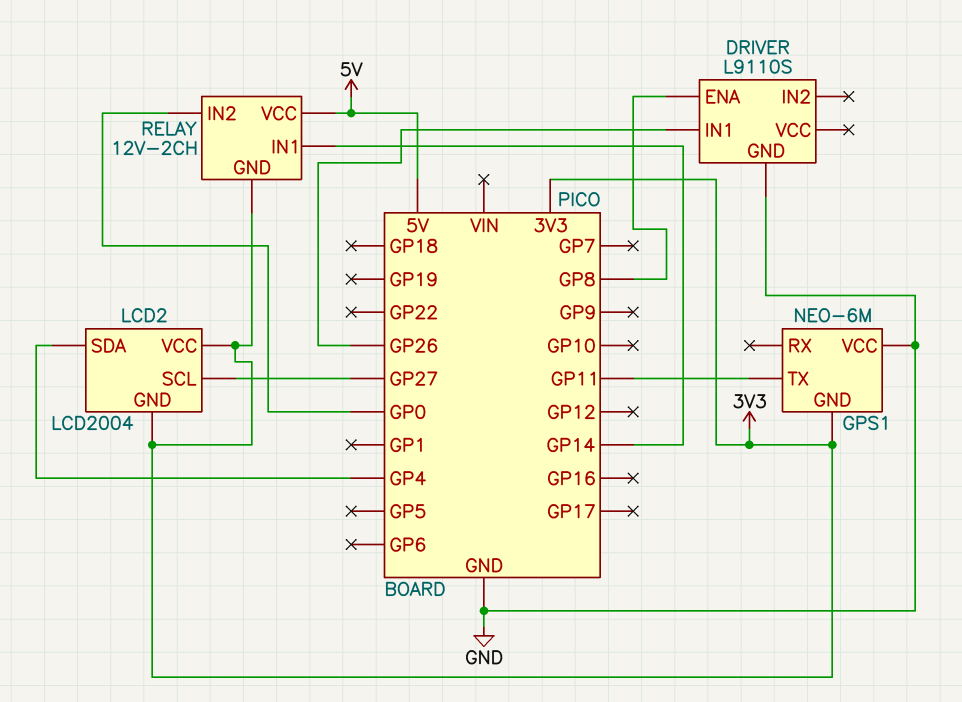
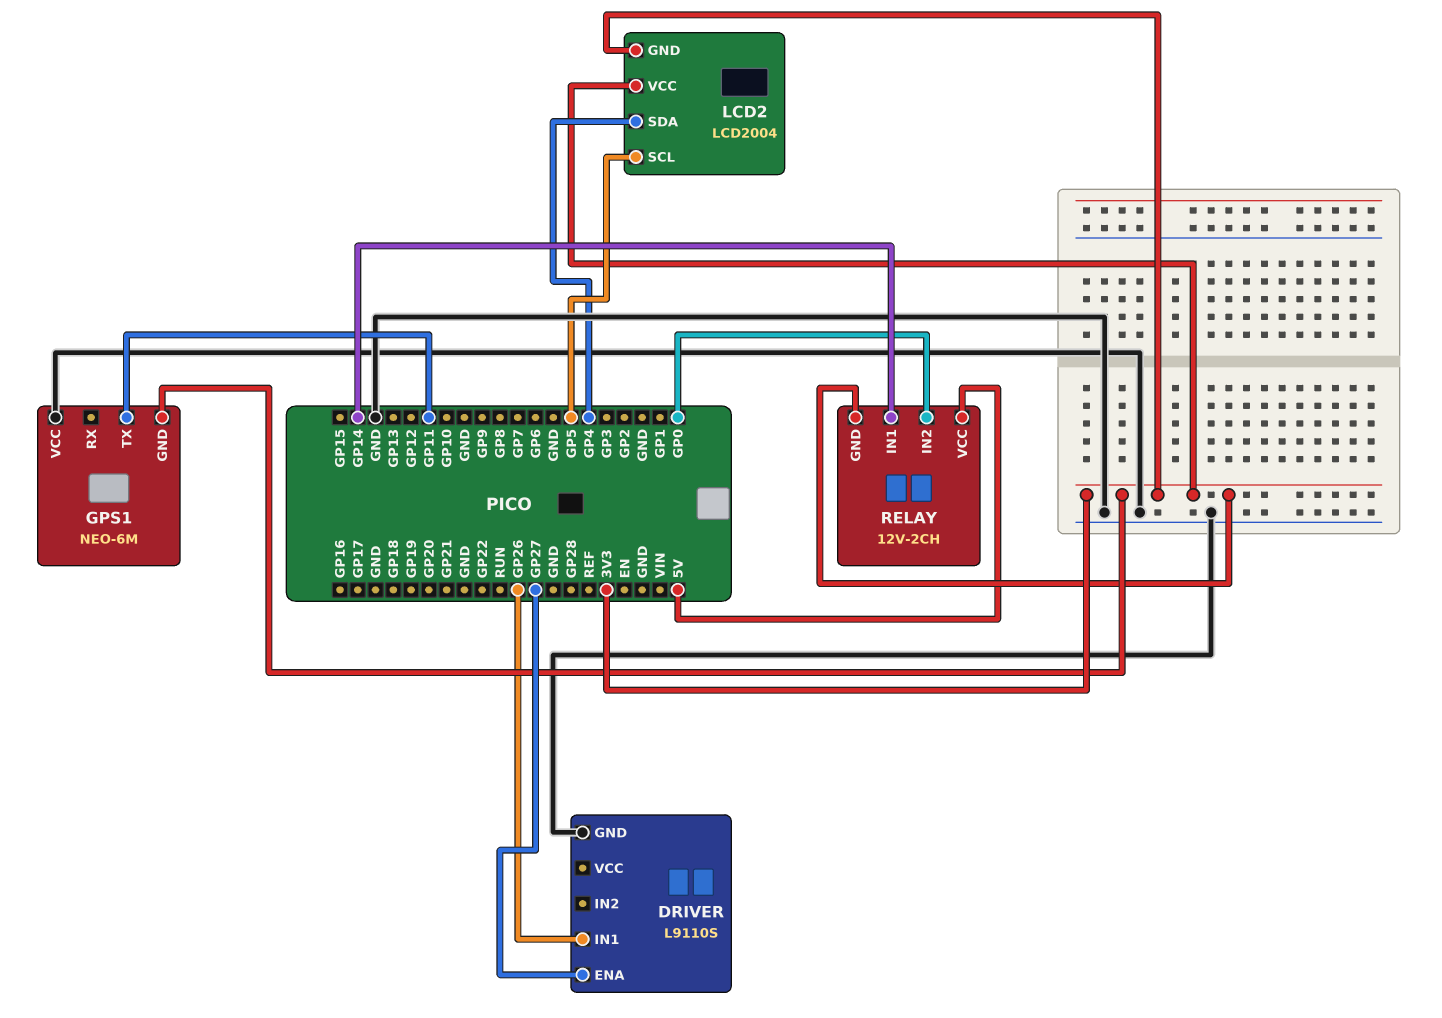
DRIVER pin ENA: GP8 -> GP27
LCD2 pin SCL: GP27 -> GP5

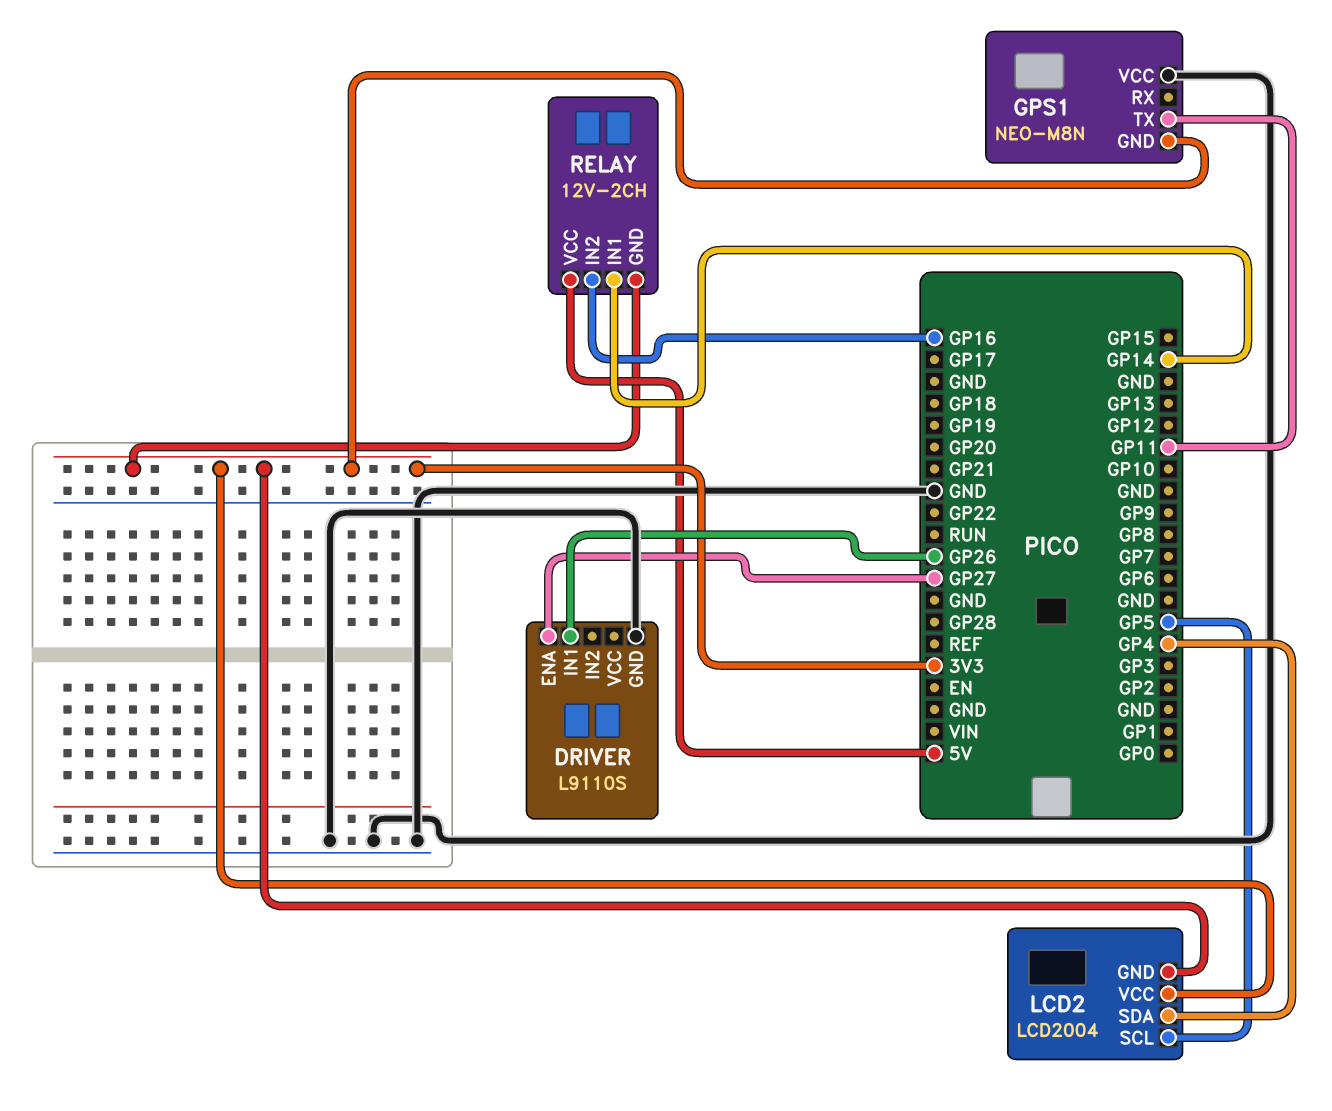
GPS1: NEO-6M -> NEO-M8N
RELAY pin IN2: GP0 -> GP16

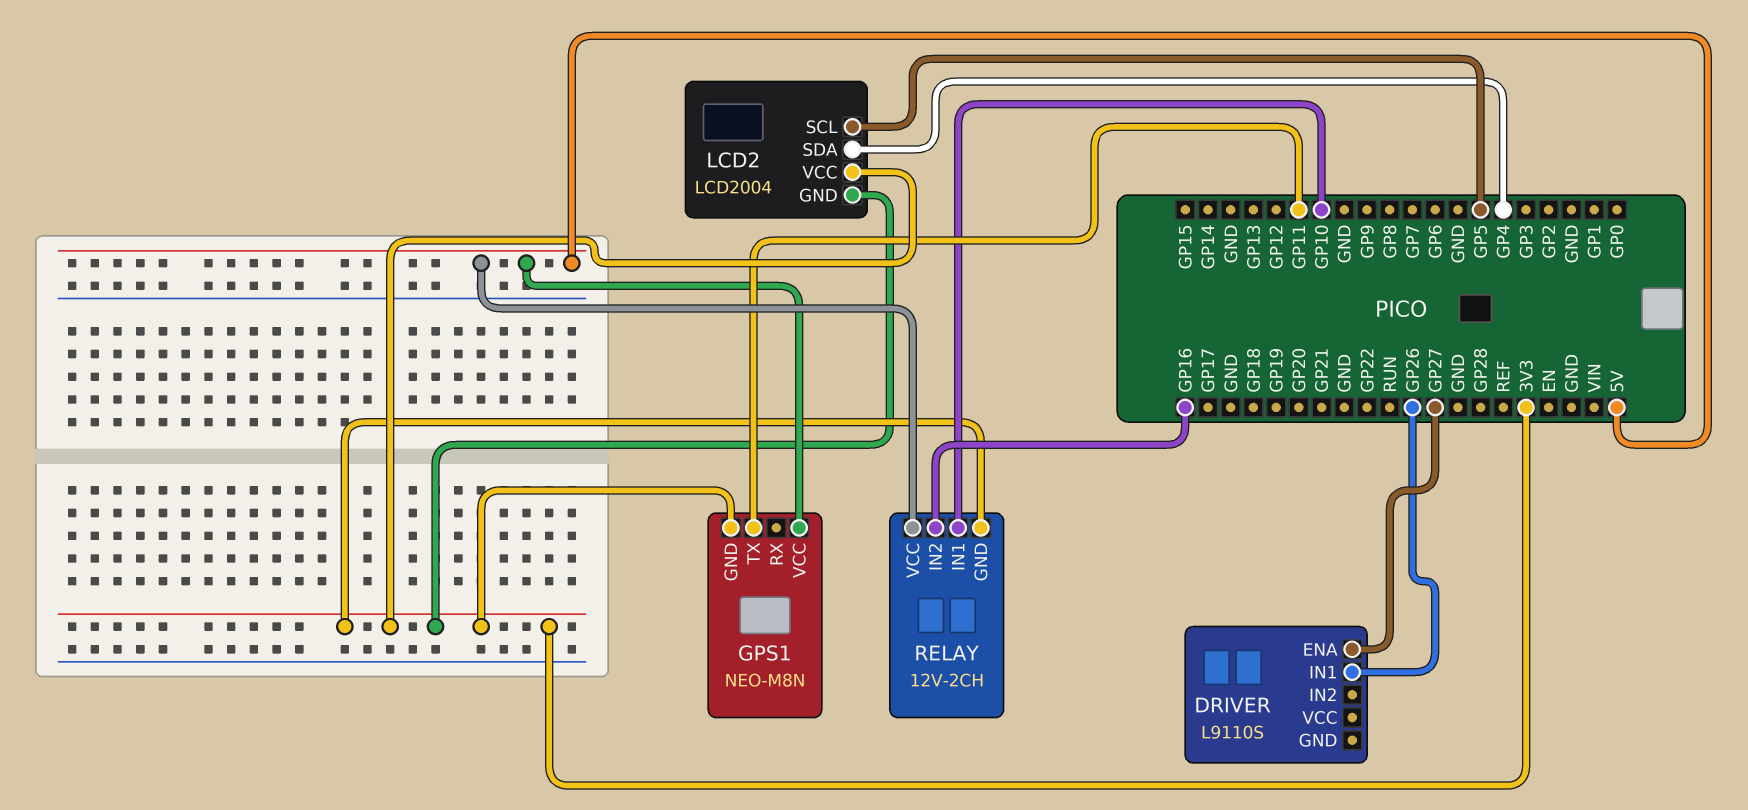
DRIVER pin GND: GND -> none
GPS1 pin VCC: GND -> 5V
RELAY pin IN1: GP14 -> GP10

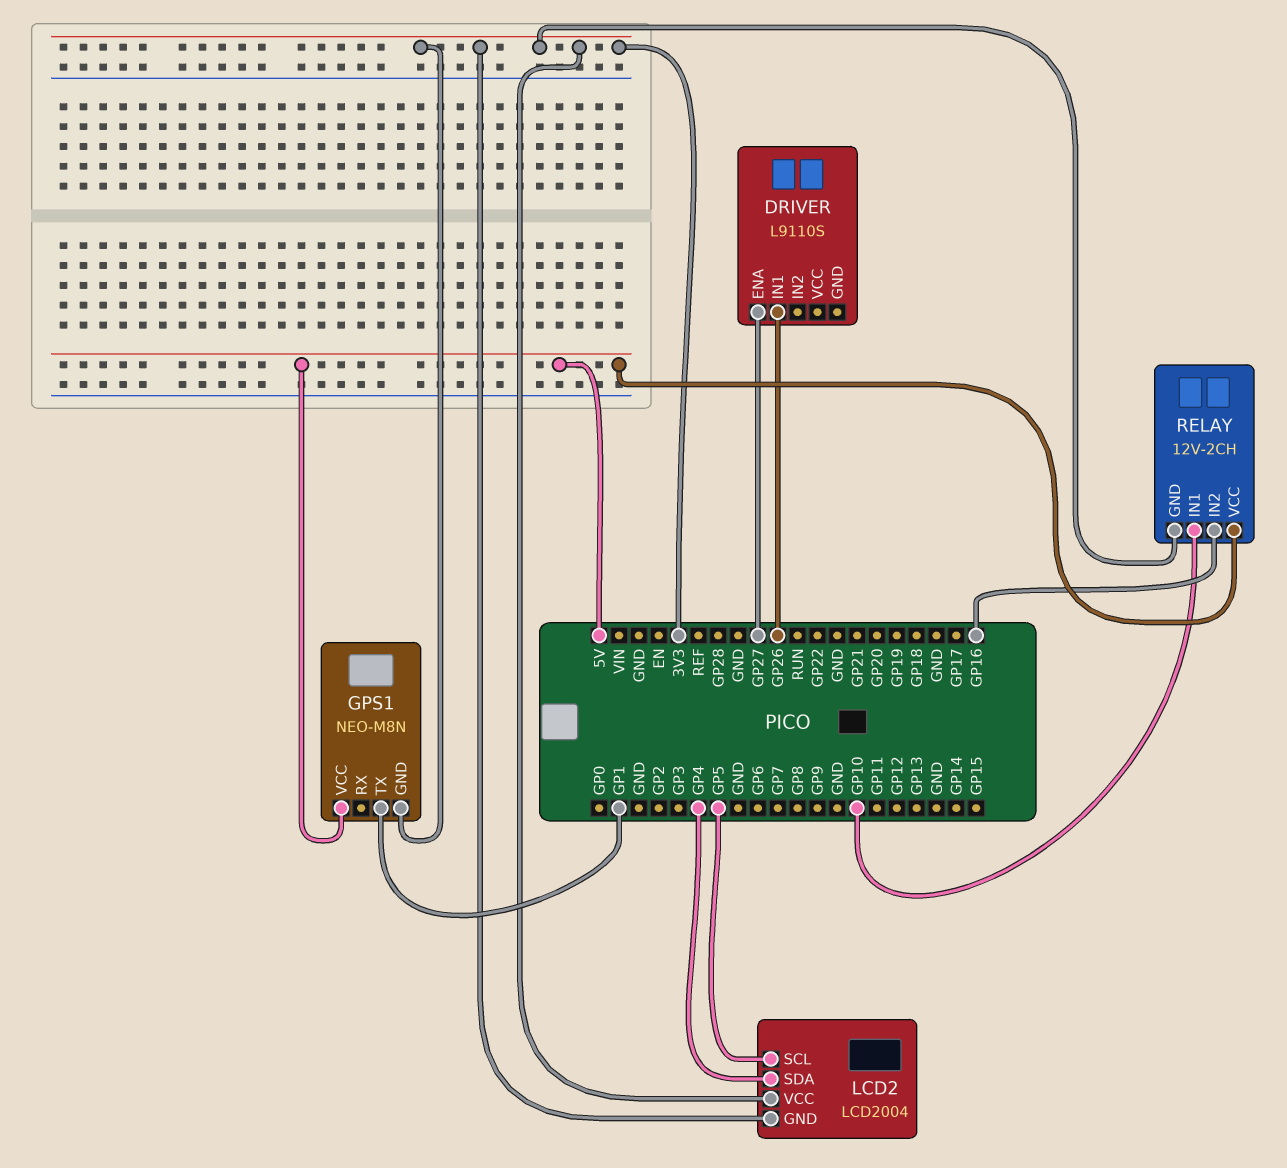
GPS1 pin TX: GP11 -> GP1

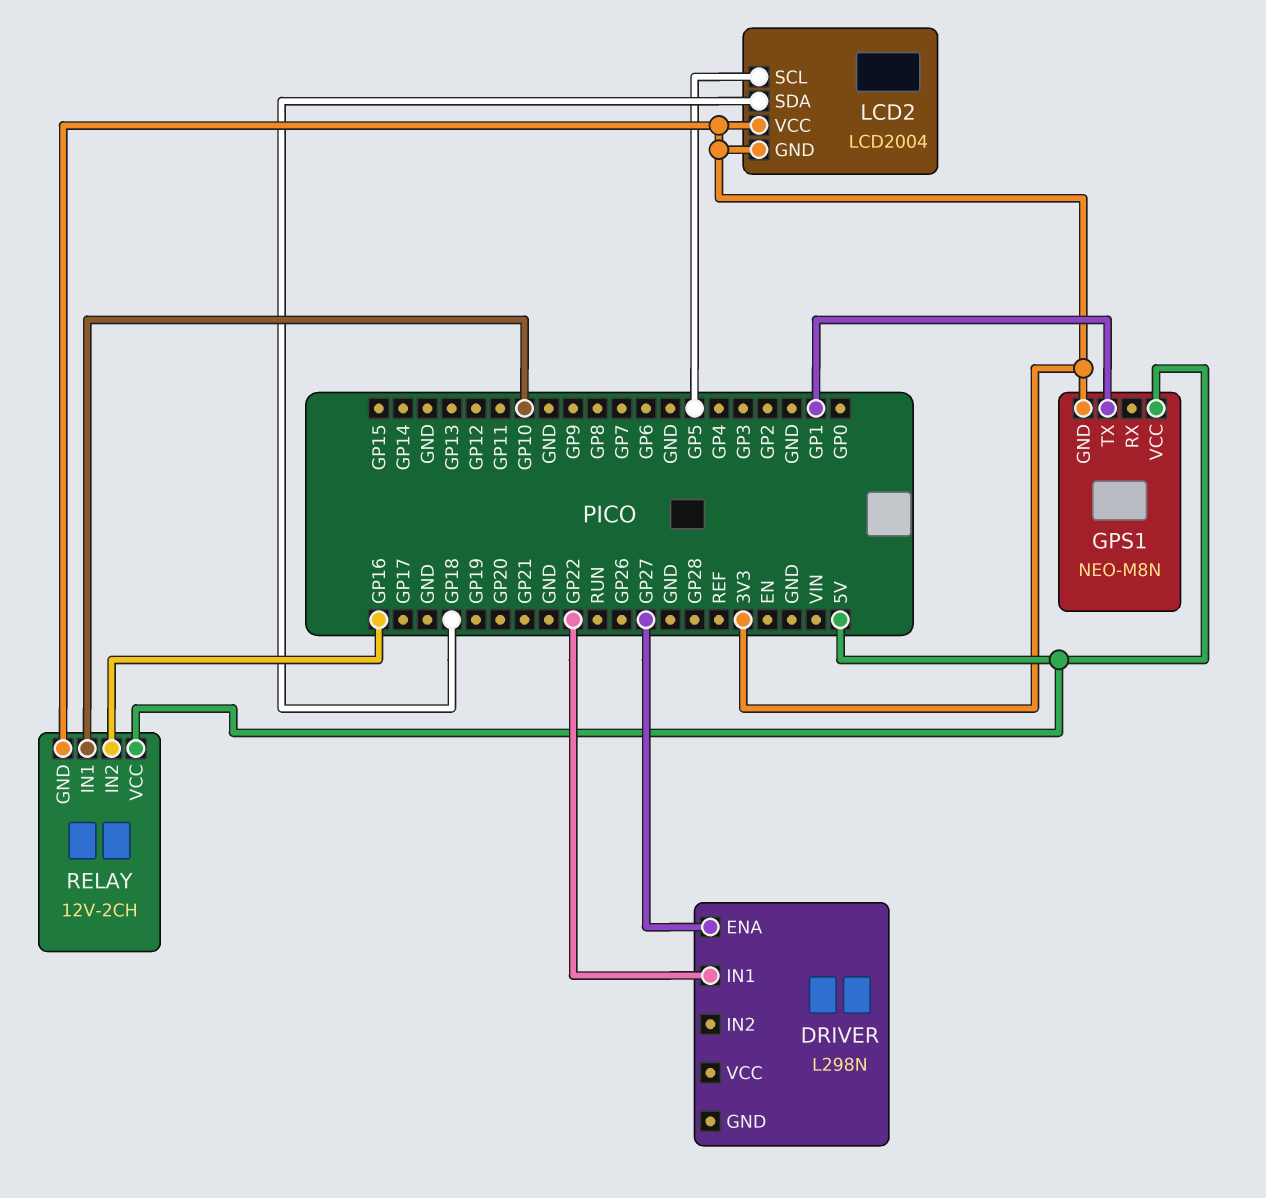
DRIVER: L9110S -> L298N
DRIVER pin IN1: GP26 -> GP22
LCD2 pin SDA: GP4 -> GP18

